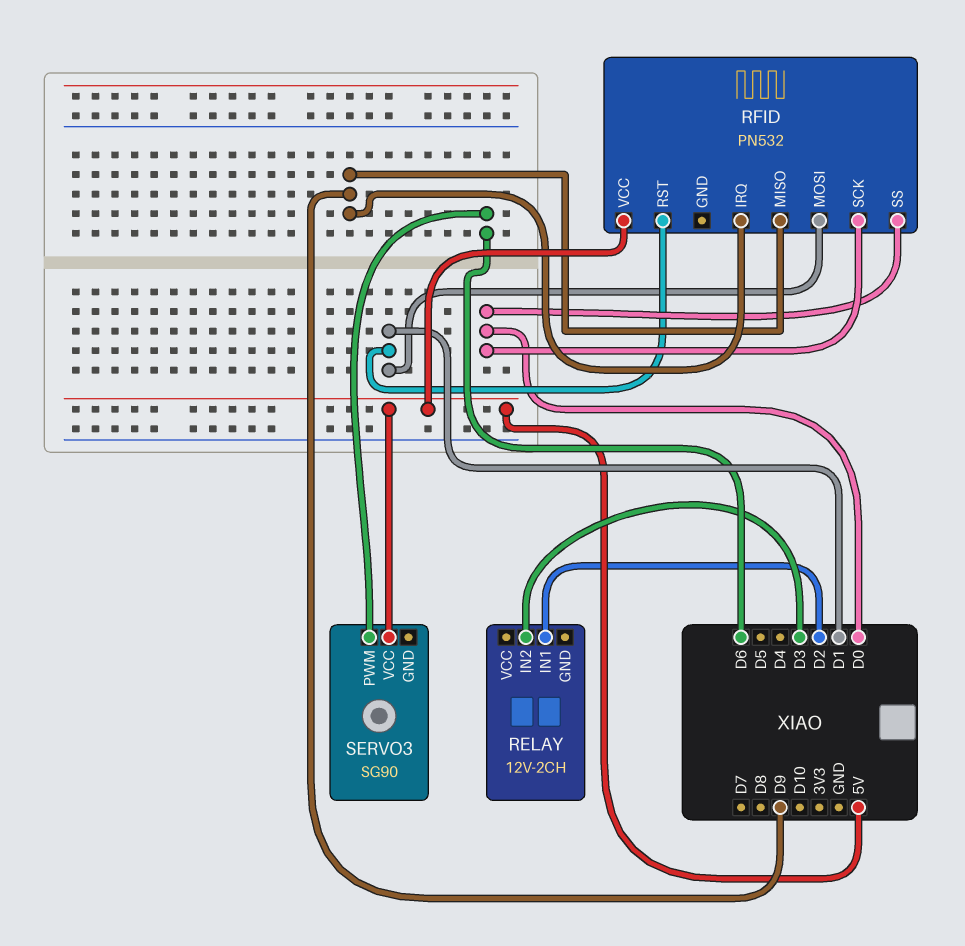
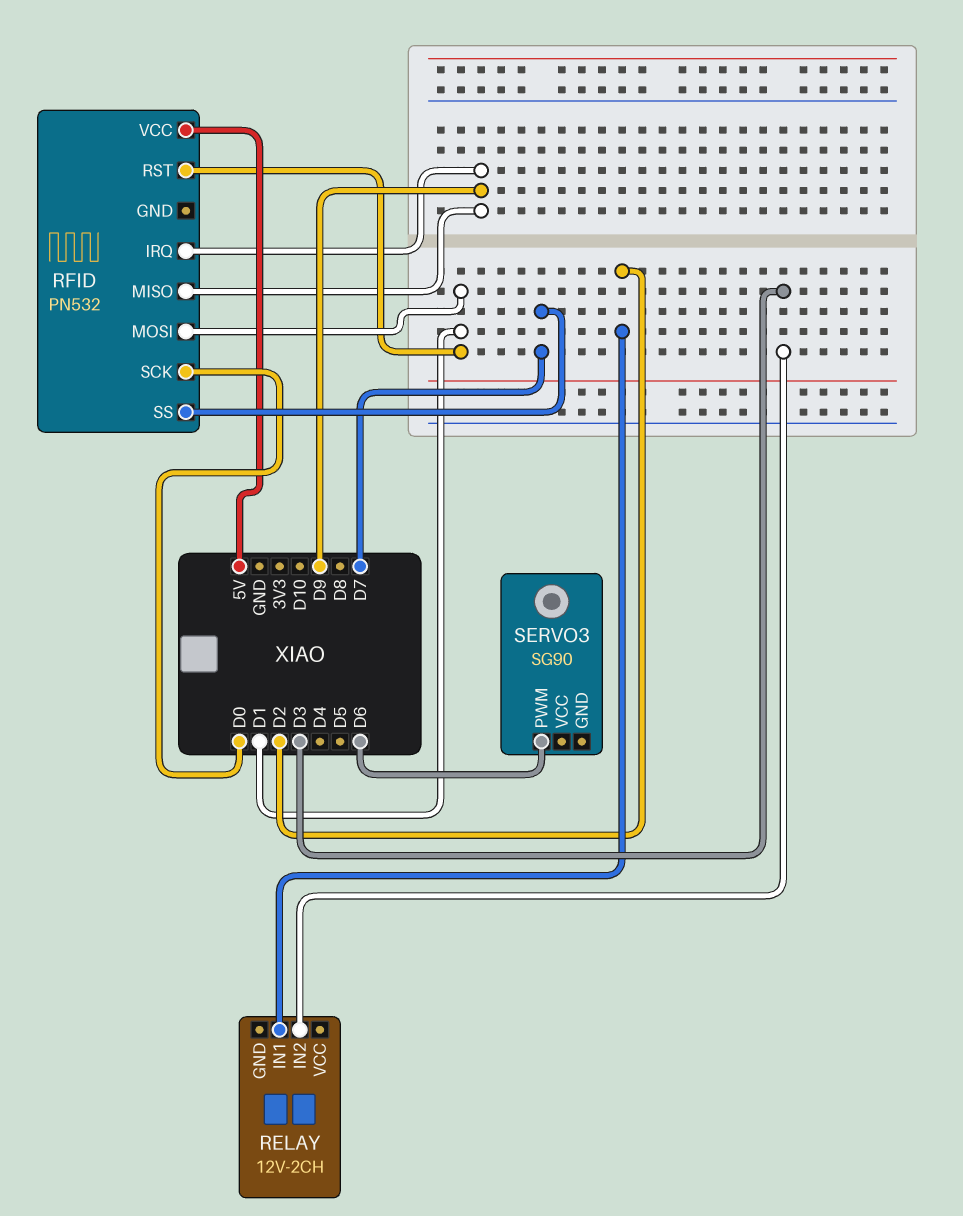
RFID pin SS: D0 -> D7
SERVO3 pin VCC: 5V -> none

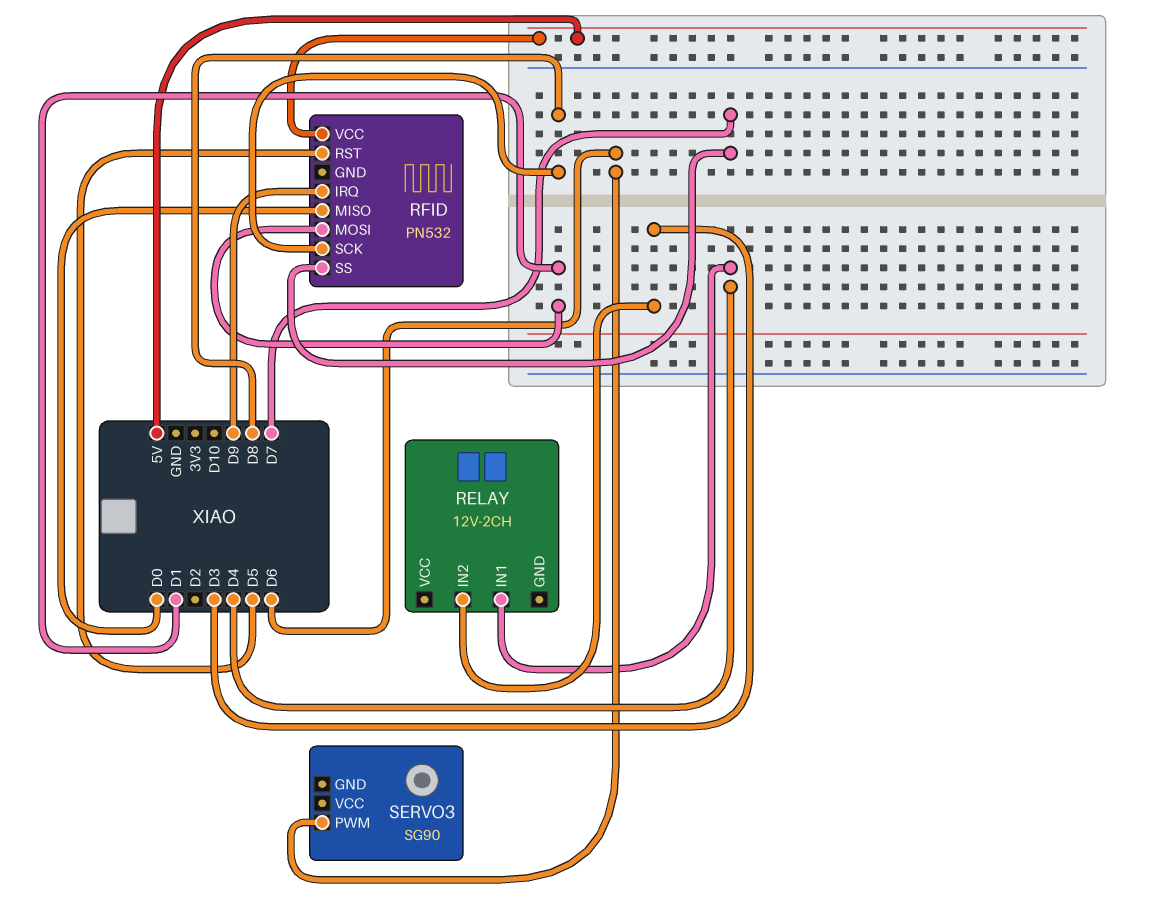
RELAY pin IN1: D2 -> D4
RFID pin MISO: D9 -> D0
RFID pin RST: D1 -> D5
RFID pin SCK: D0 -> D8

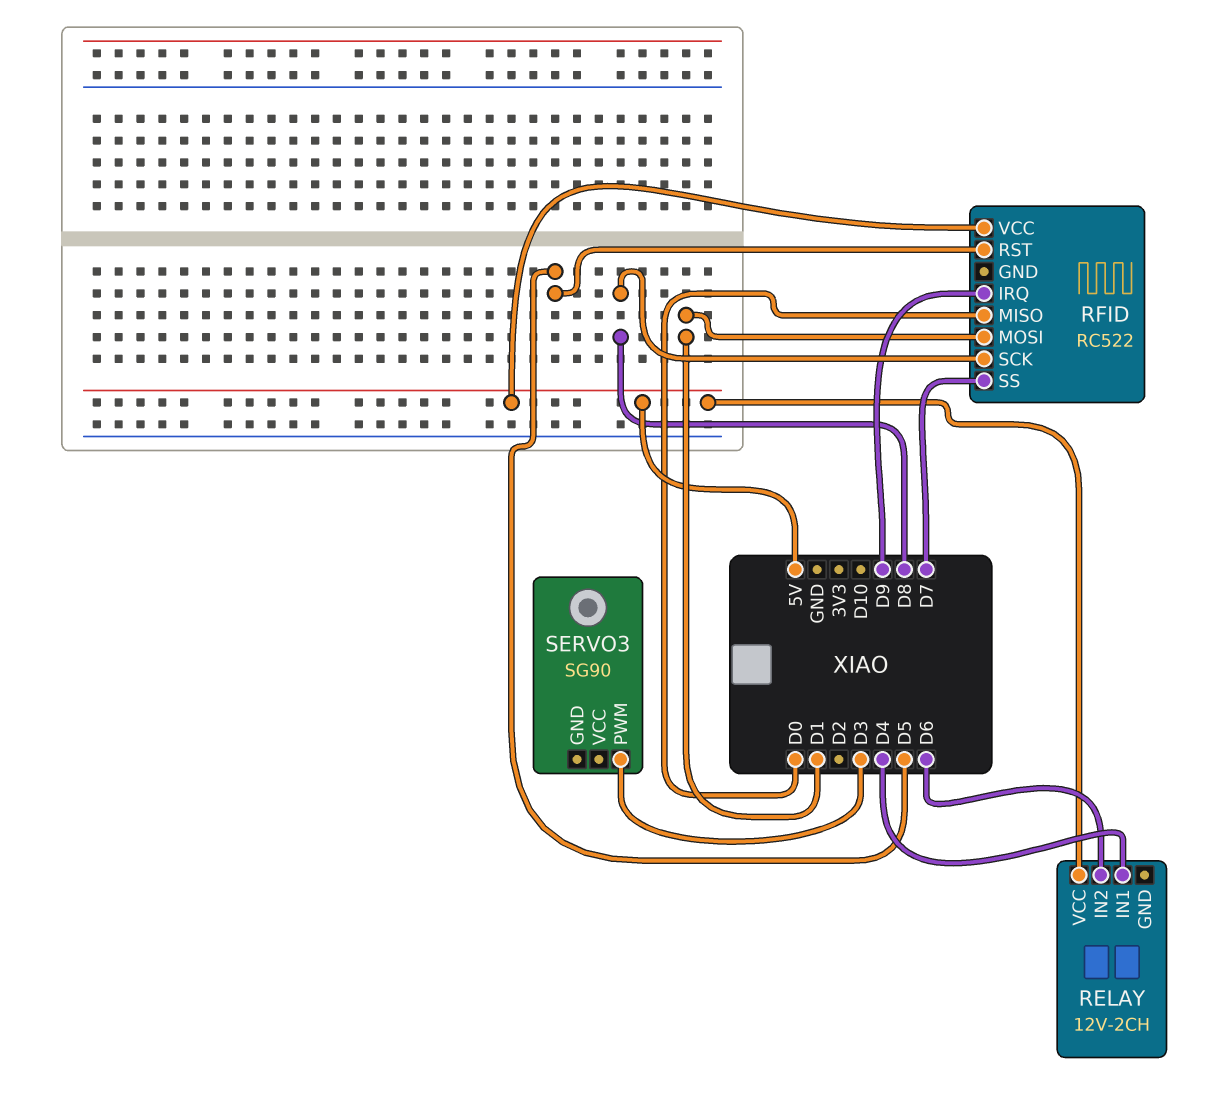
RELAY pin IN2: D3 -> D6
RELAY pin VCC: none -> 5V
RFID: PN532 -> RC522
SERVO3 pin PWM: D6 -> D3

